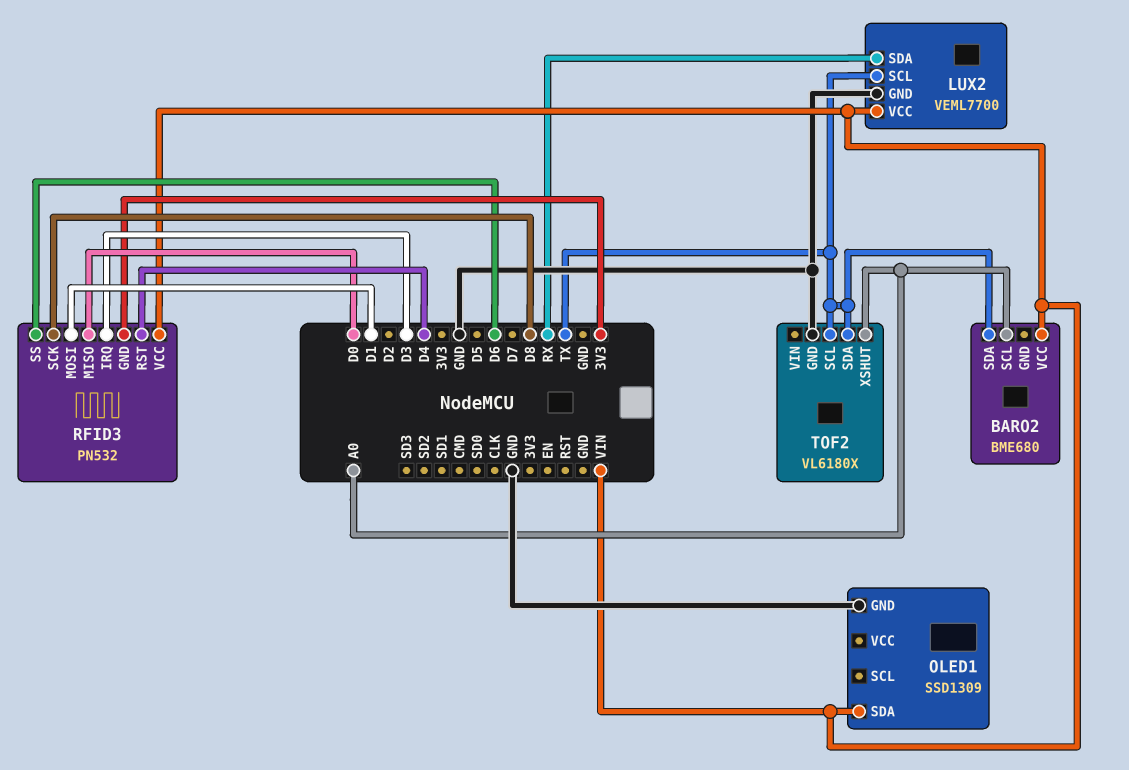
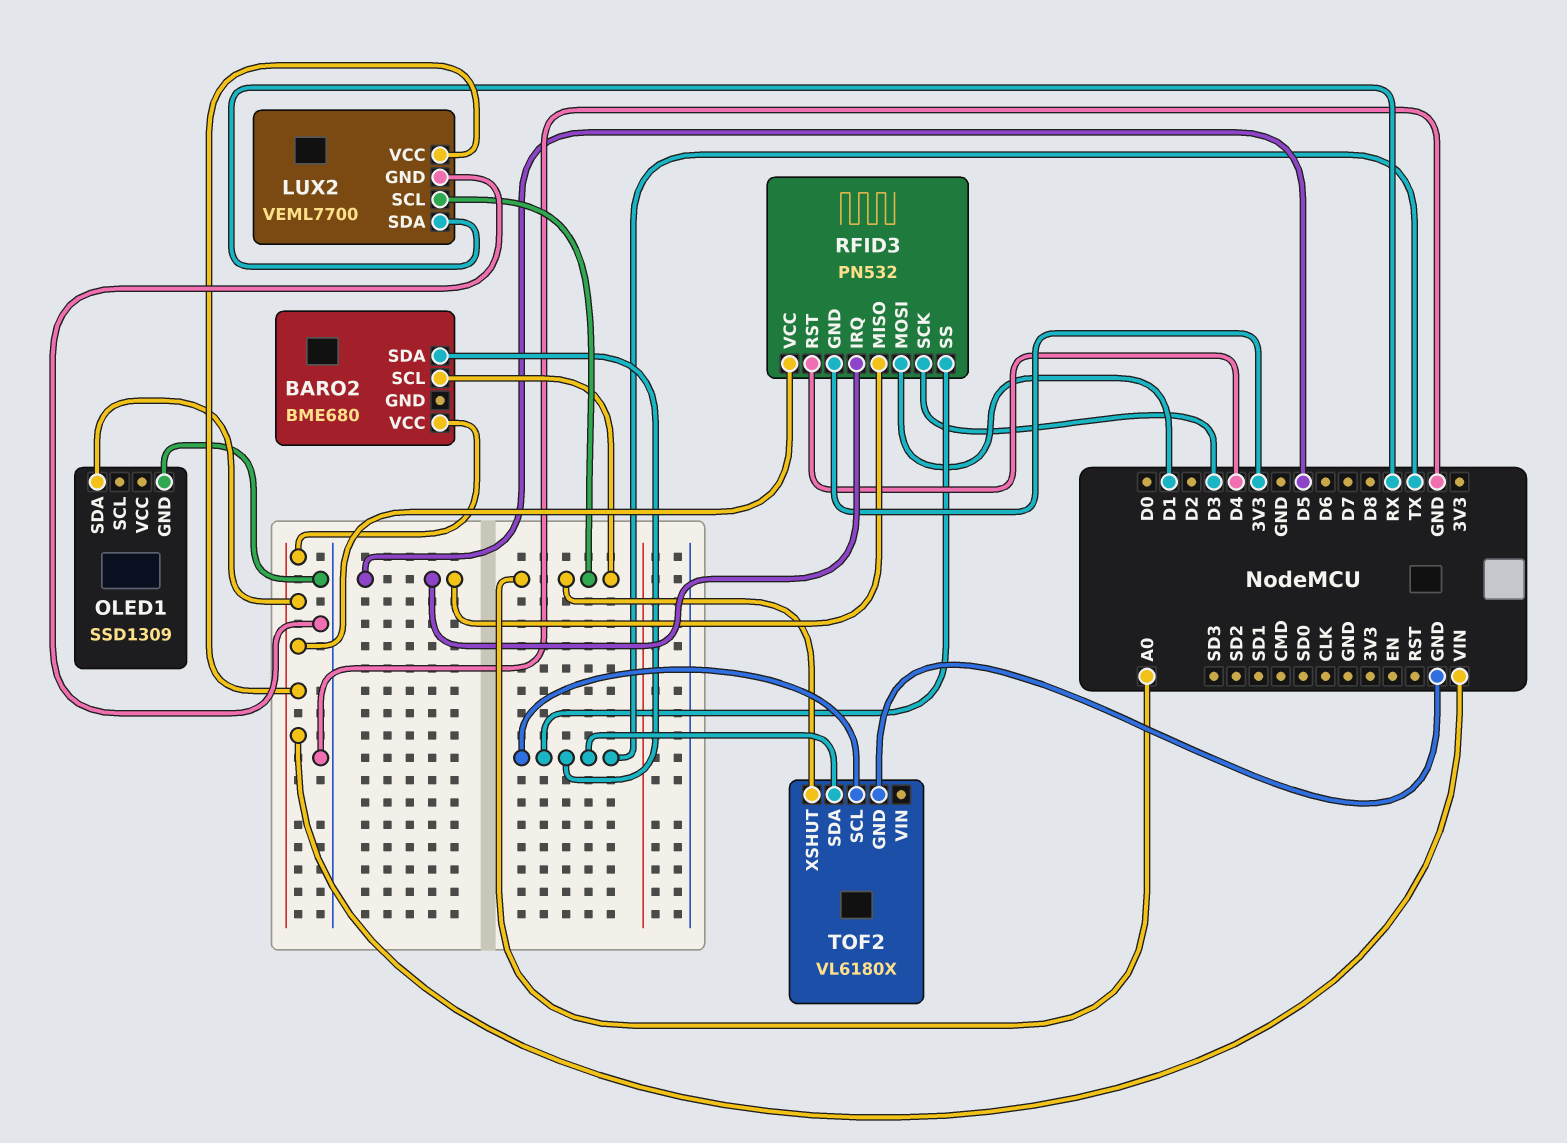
LUX2 pin SCL: TX -> A0
RFID3 pin IRQ: D3 -> D5
RFID3 pin MISO: D0 -> D5
RFID3 pin SCK: D8 -> D3
RFID3 pin SS: D6 -> TX

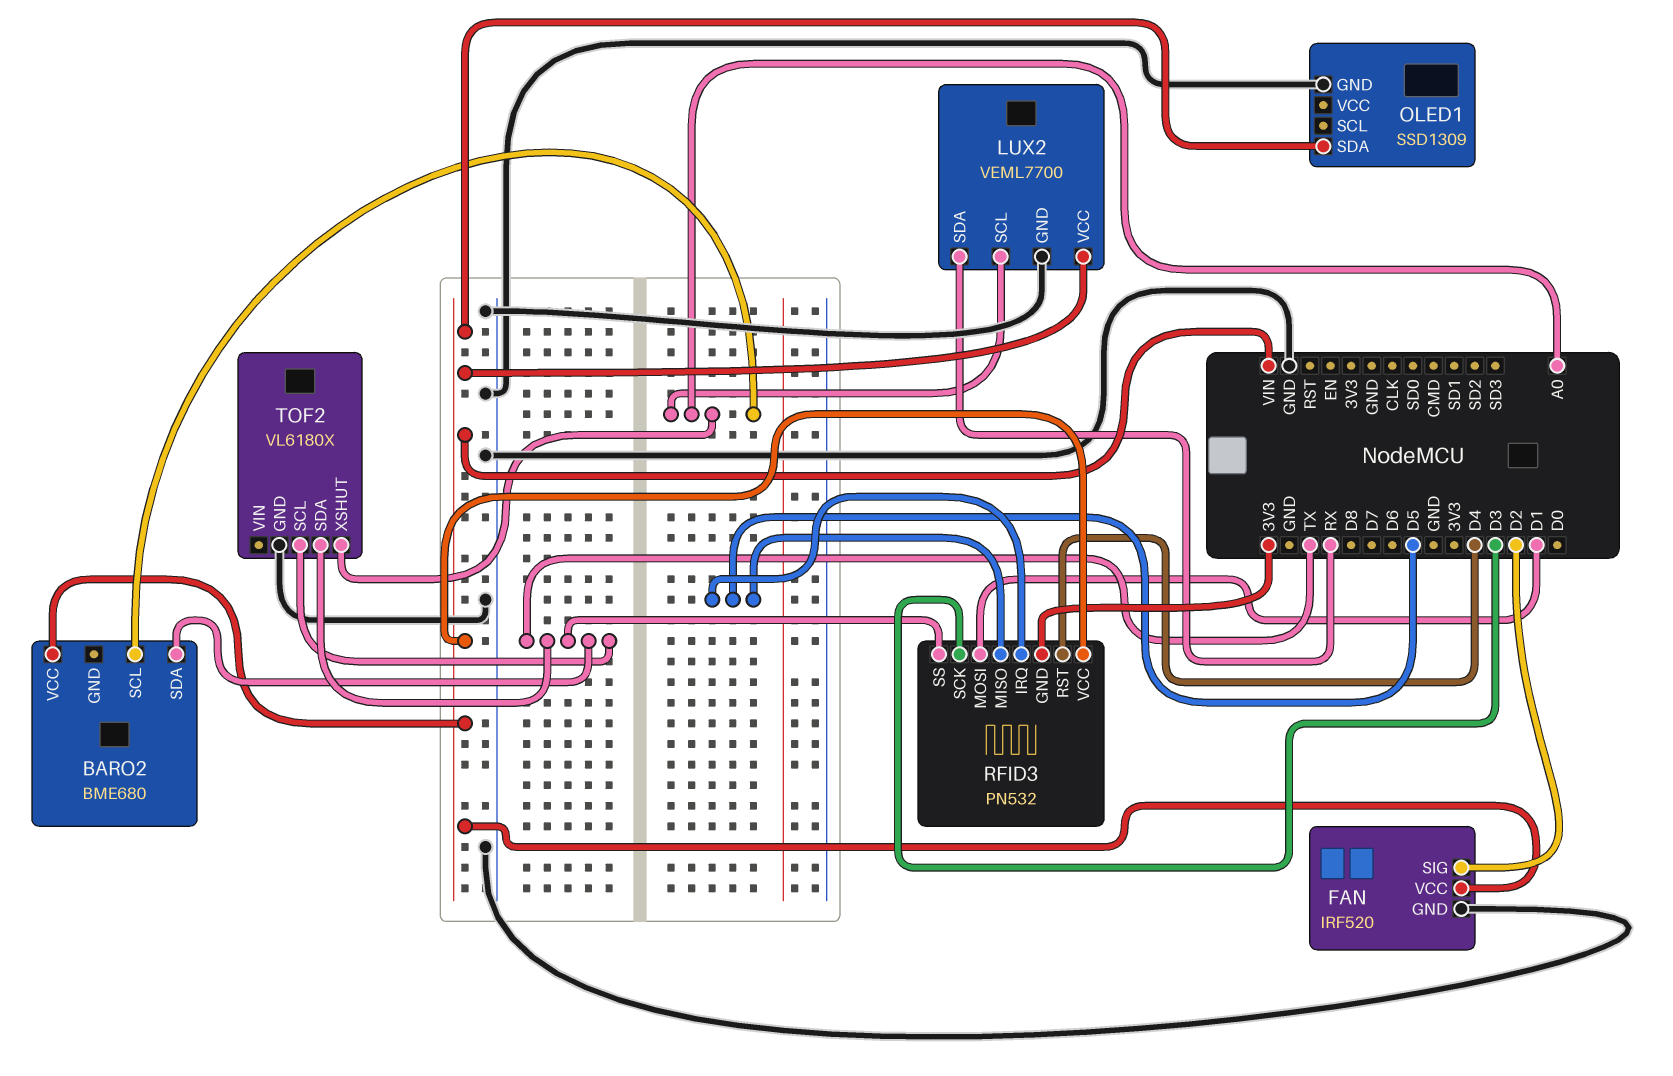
FAN: none -> IRF520
FAN pin GND: none -> GND
FAN pin SIG: none -> D2
FAN pin VCC: none -> VIN

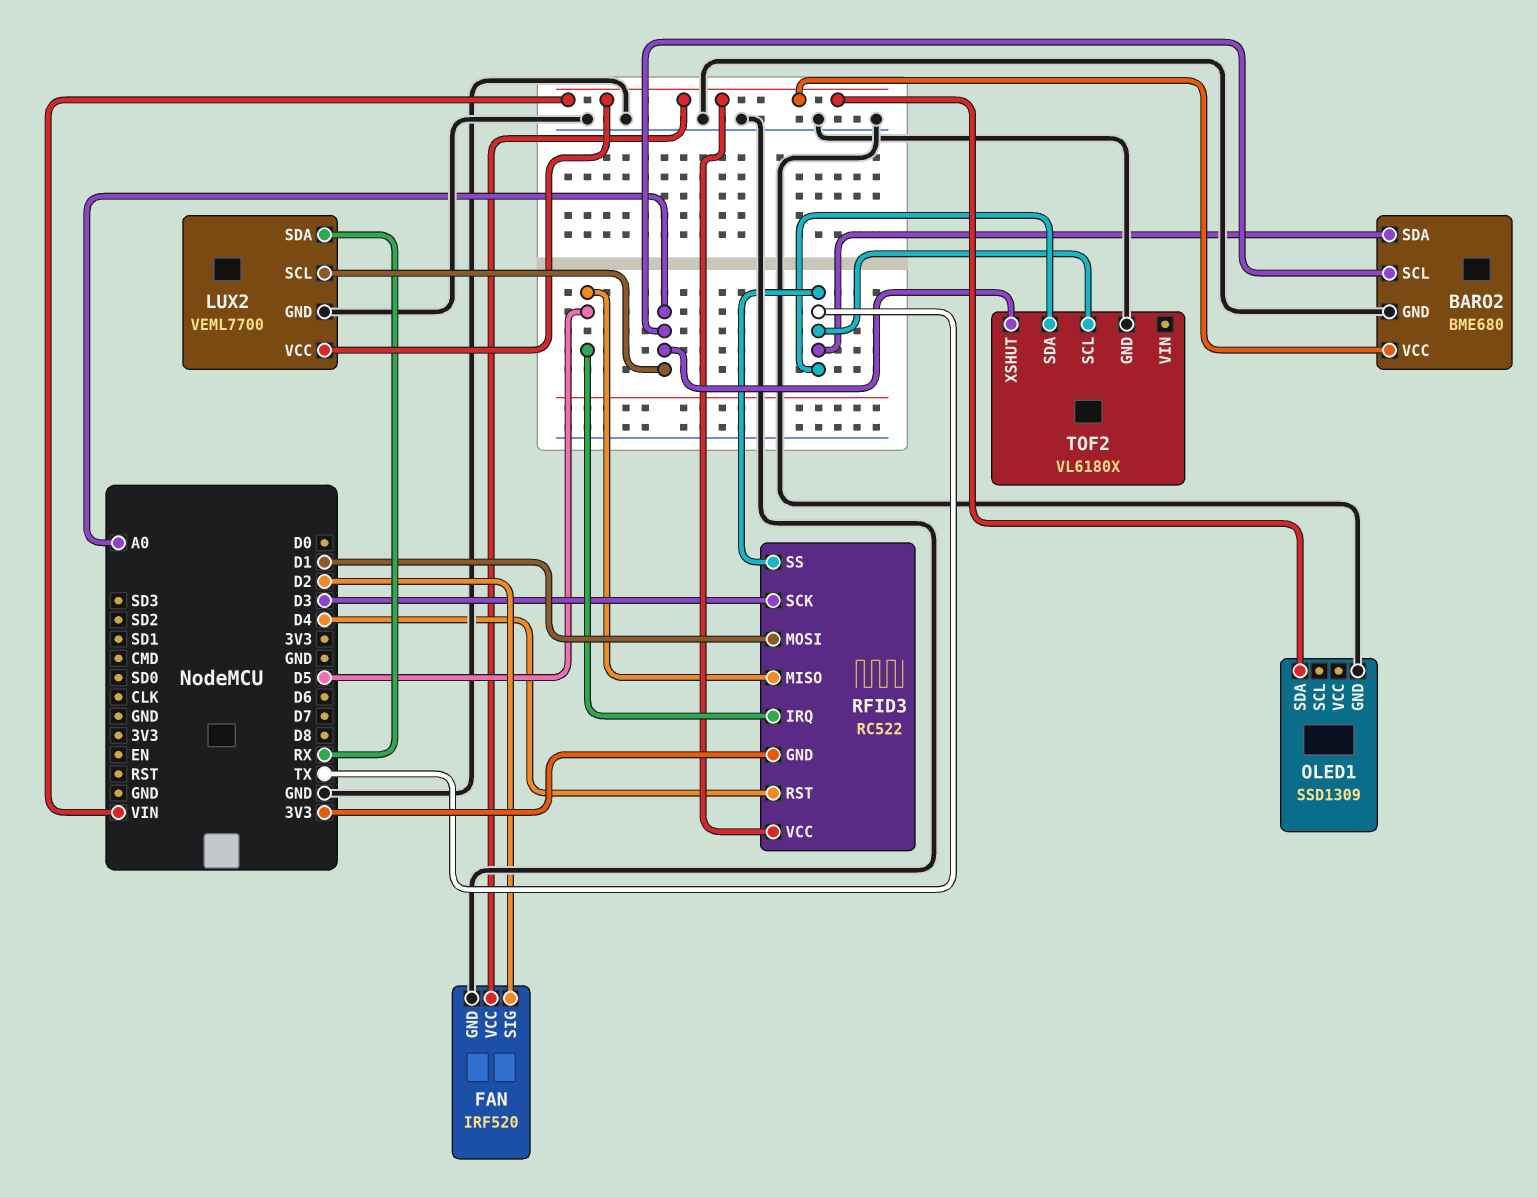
BARO2 pin GND: none -> GND
RFID3: PN532 -> RC522

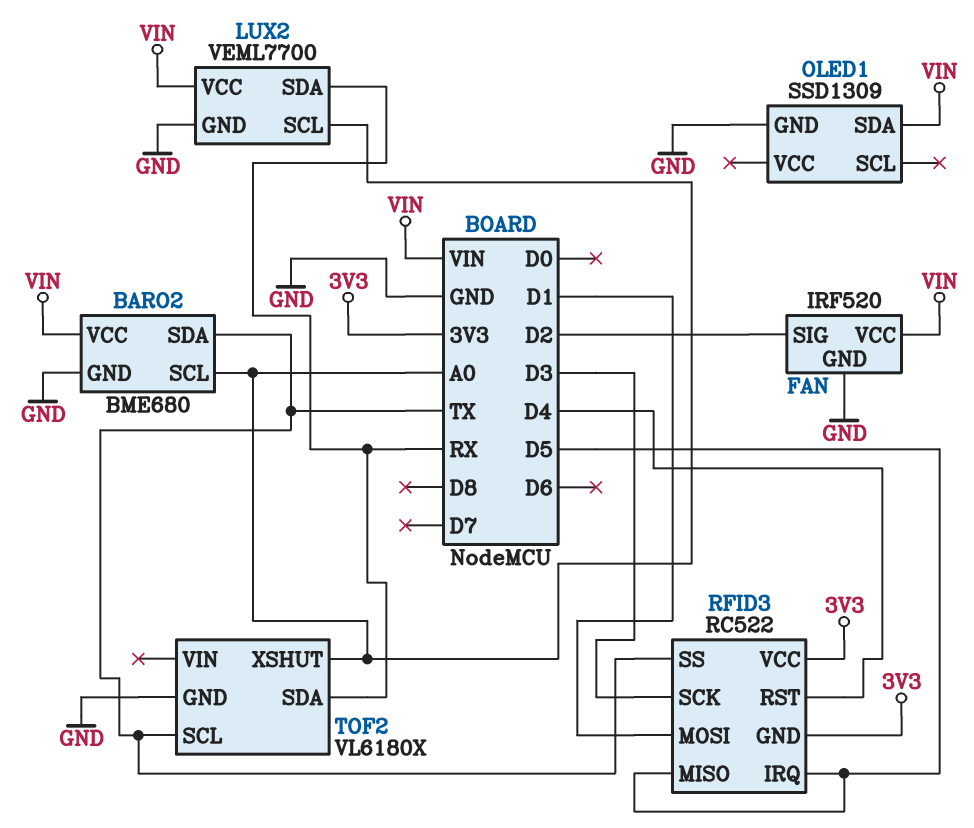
RFID3 pin VCC: VIN -> 3V3
TOF2 pin SDA: TX -> RX

